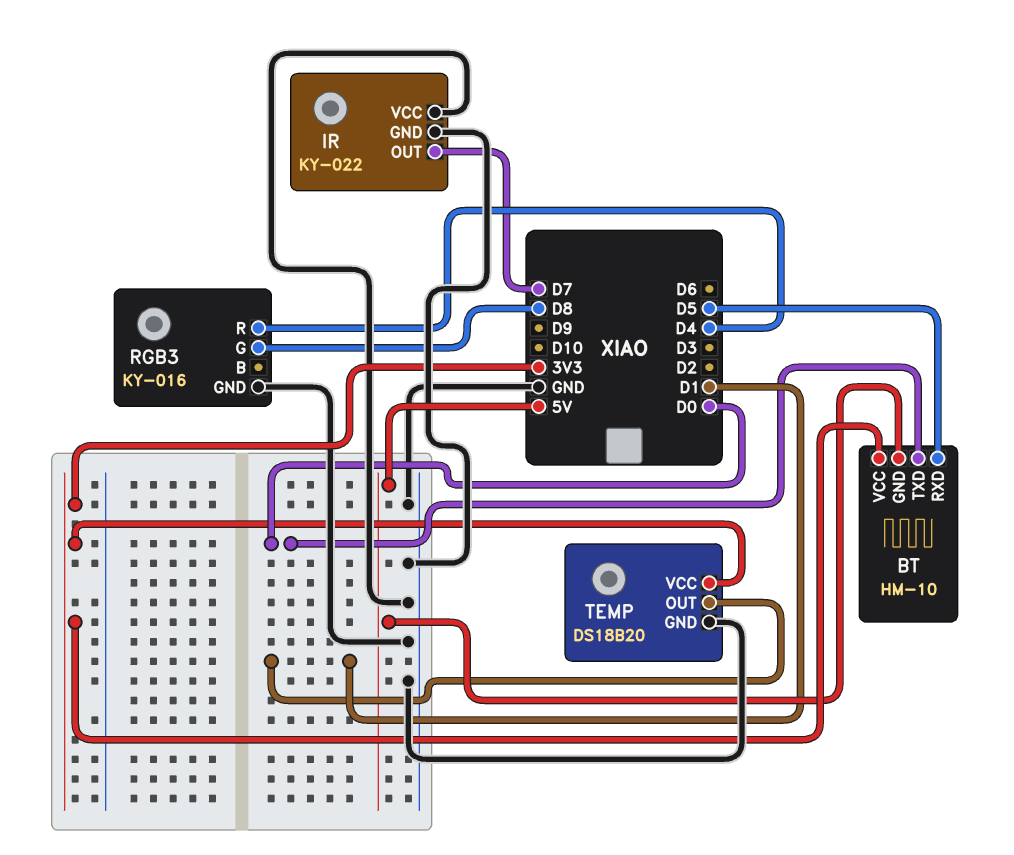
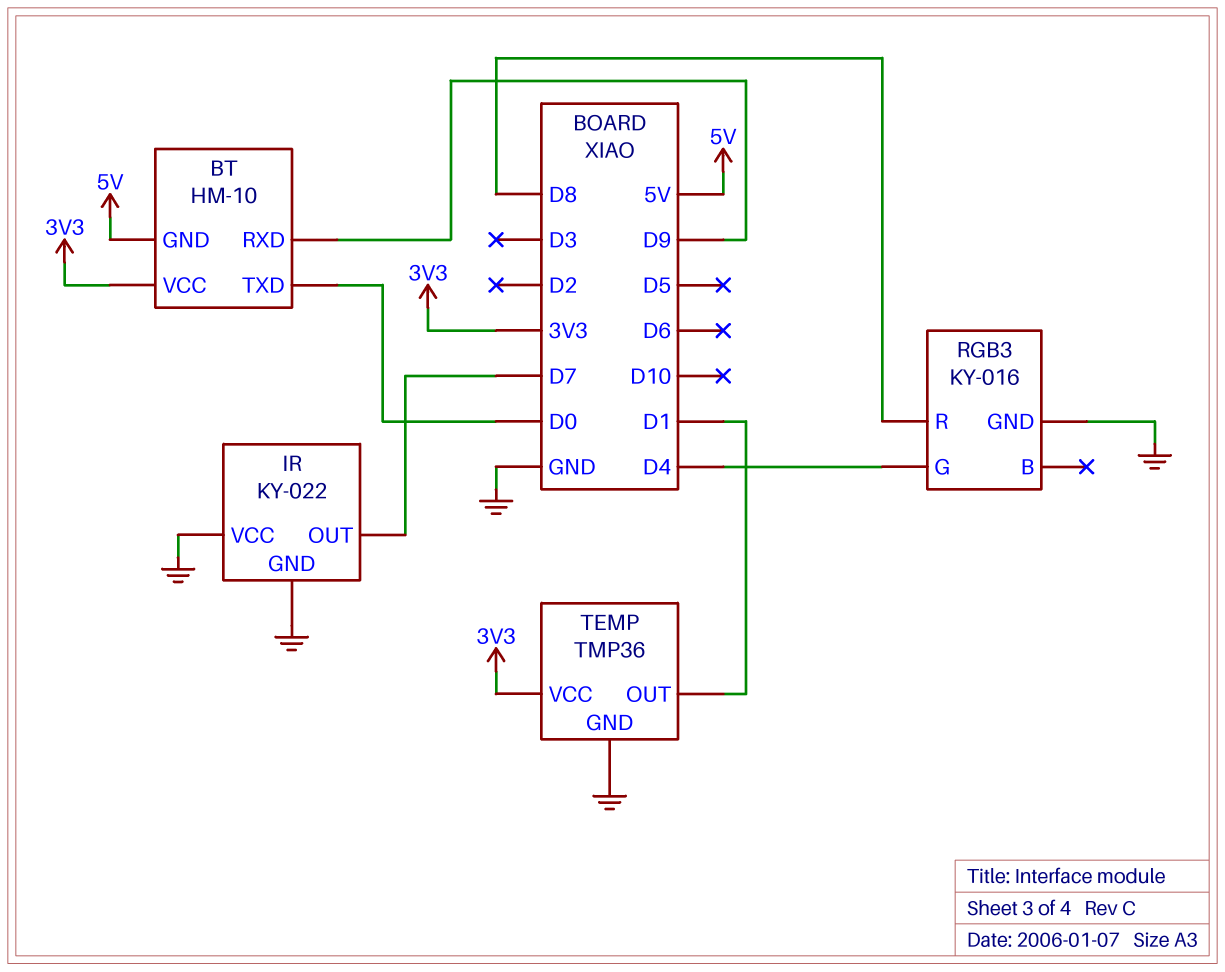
BT pin RXD: D5 -> D9
RGB3 pin G: D8 -> D4
RGB3 pin R: D4 -> D8
TEMP: DS18B20 -> TMP36

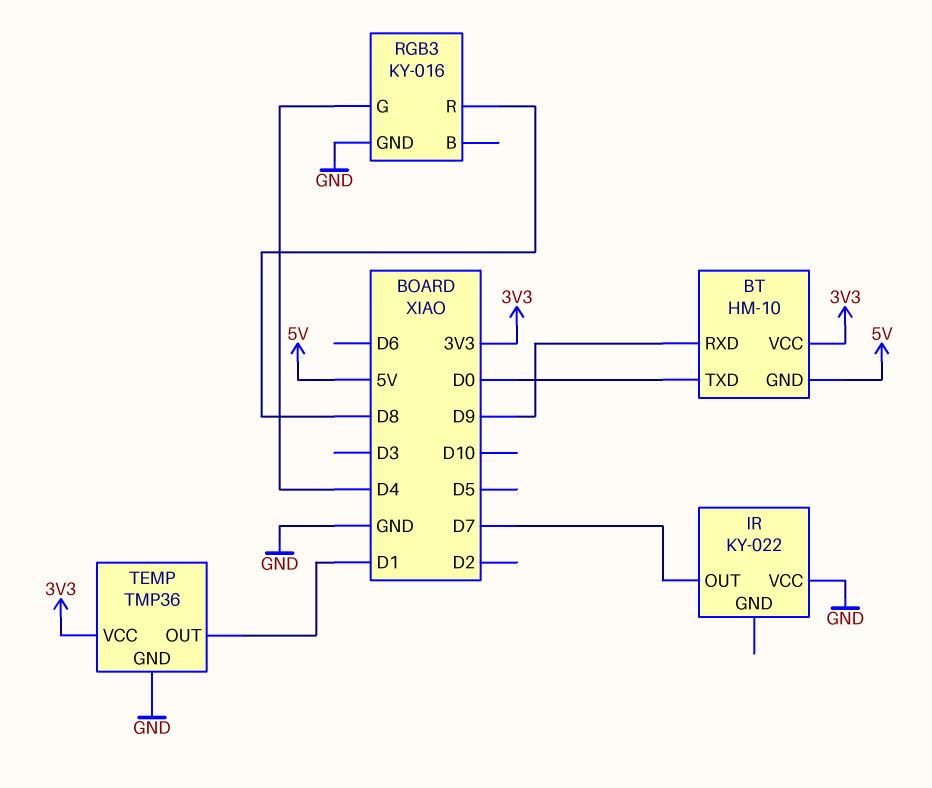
IR pin GND: GND -> none

